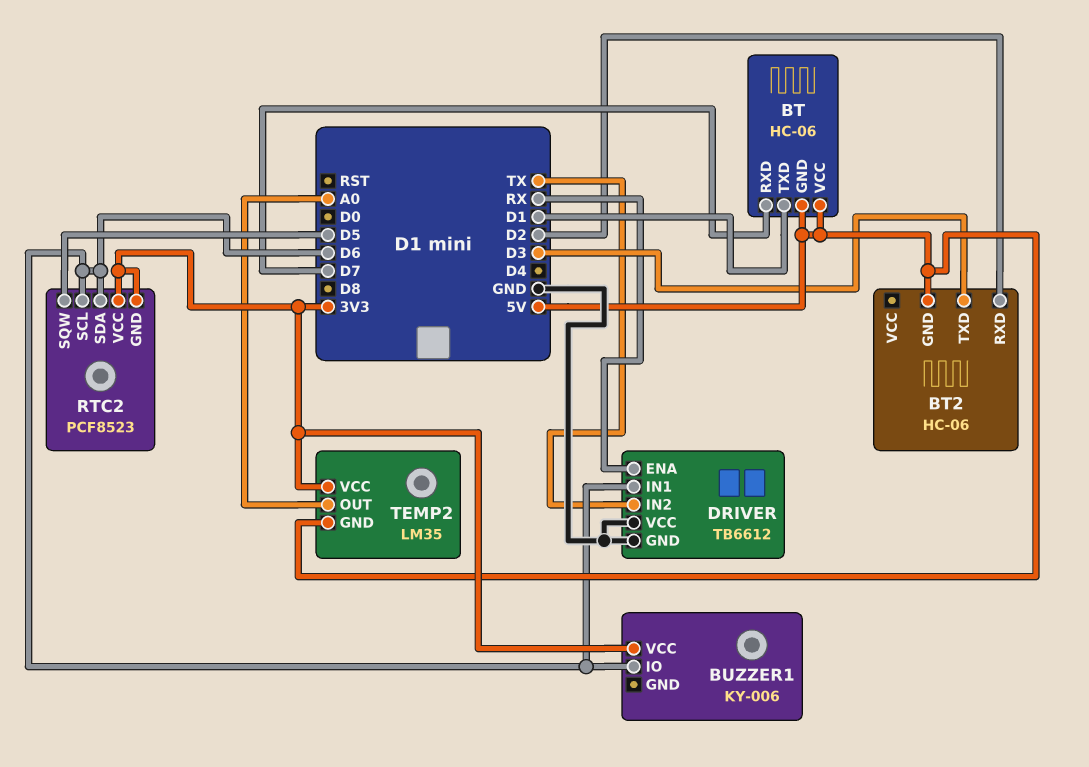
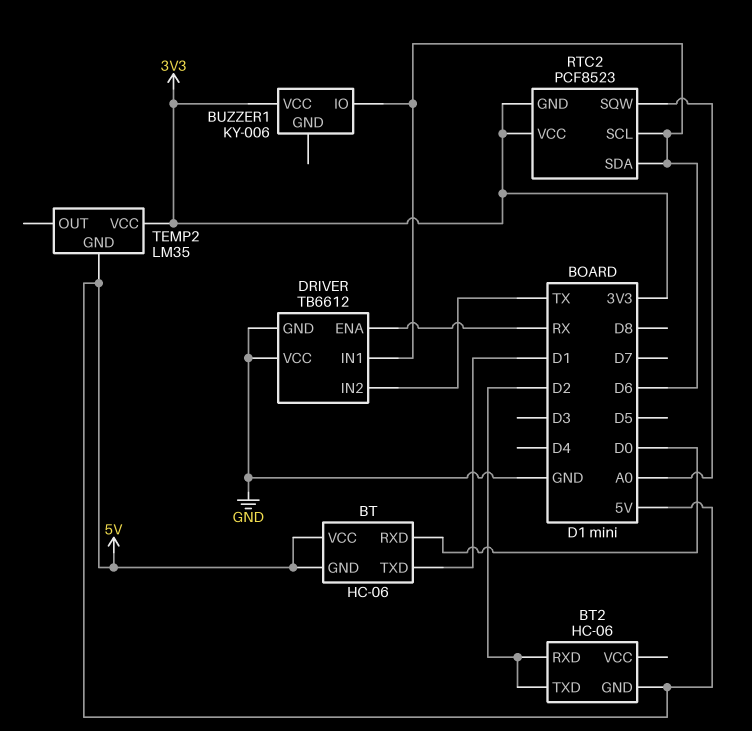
BT pin RXD: D7 -> D0
BT2 pin TXD: D3 -> D2
RTC2 pin SQW: D5 -> A0
TEMP2 pin OUT: A0 -> none

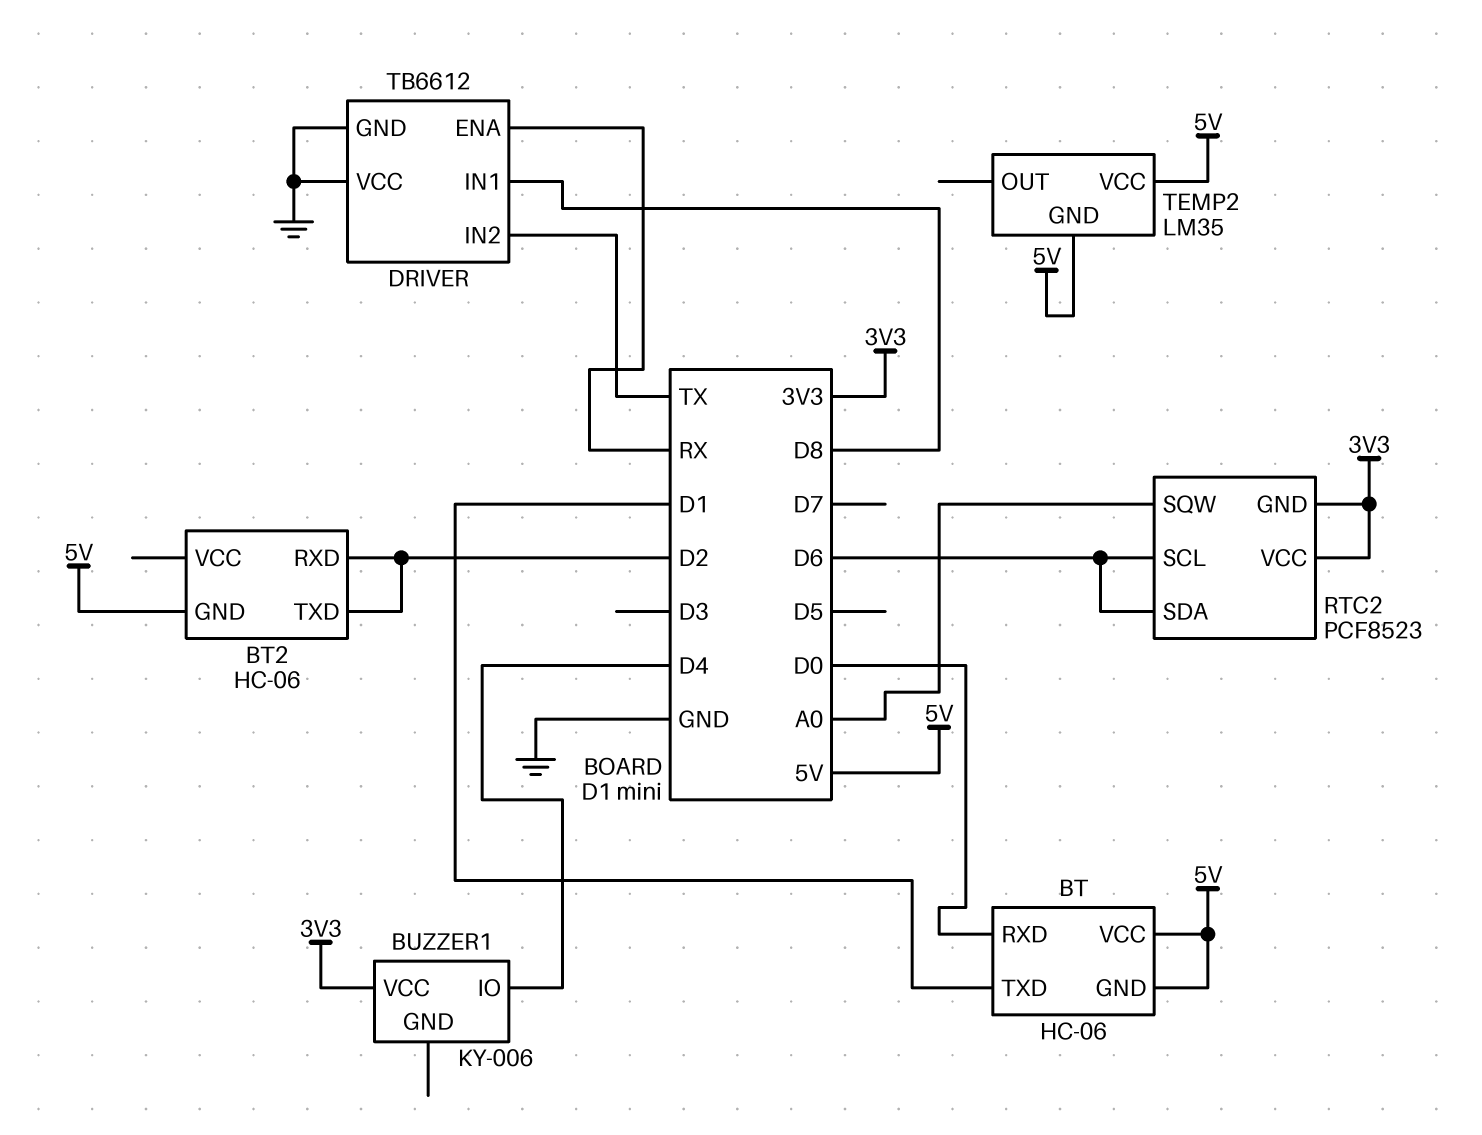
BUZZER1 pin IO: D6 -> D4
DRIVER pin IN1: D6 -> D8
TEMP2 pin VCC: 3V3 -> 5V

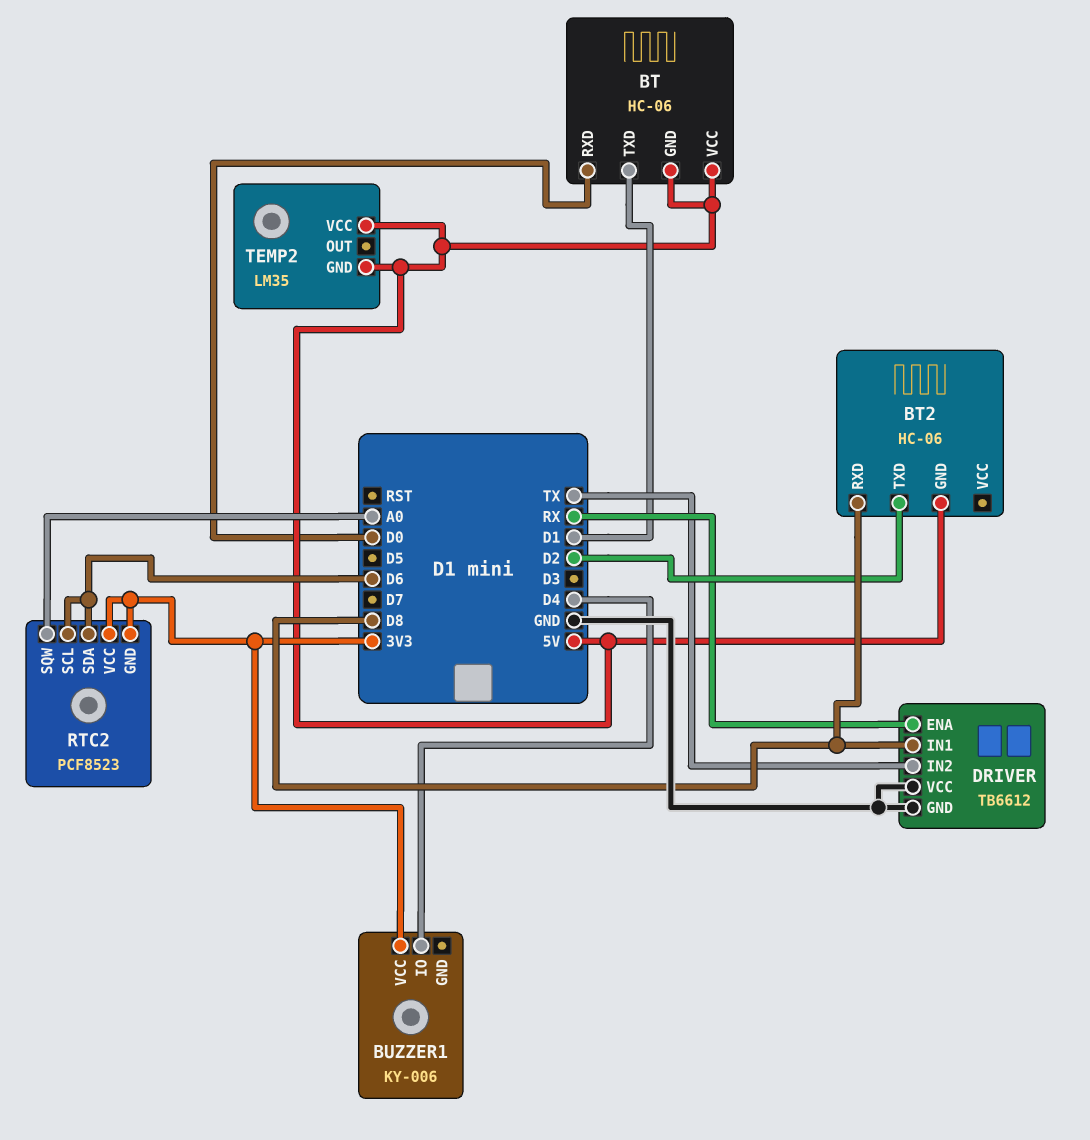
BT2 pin RXD: D2 -> D8

